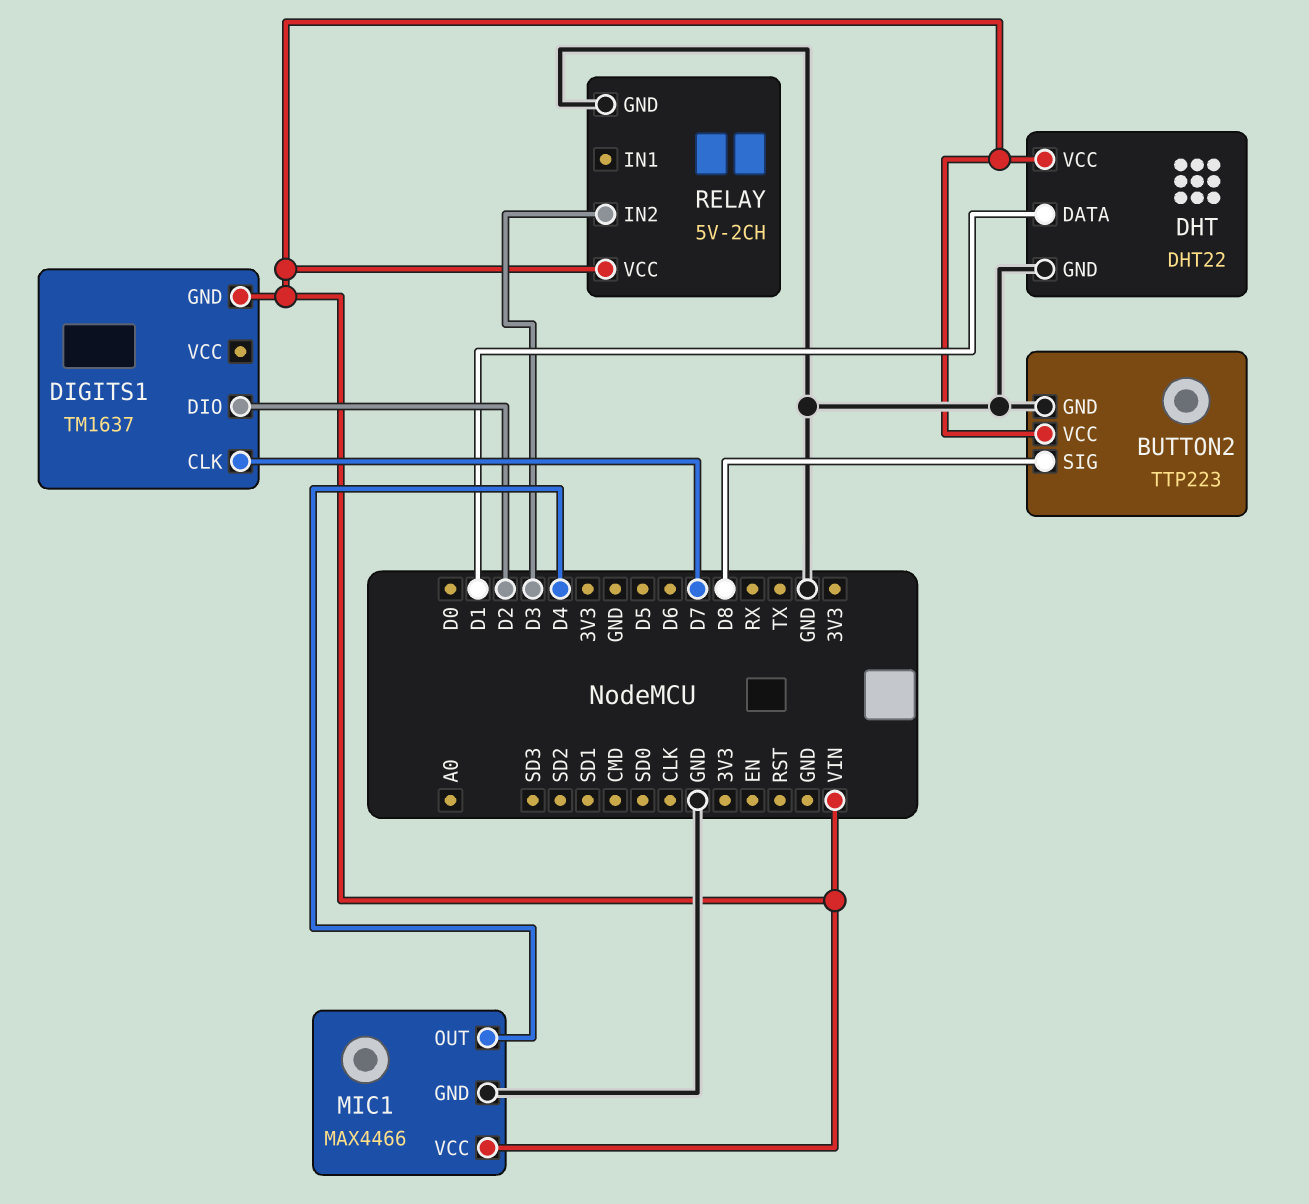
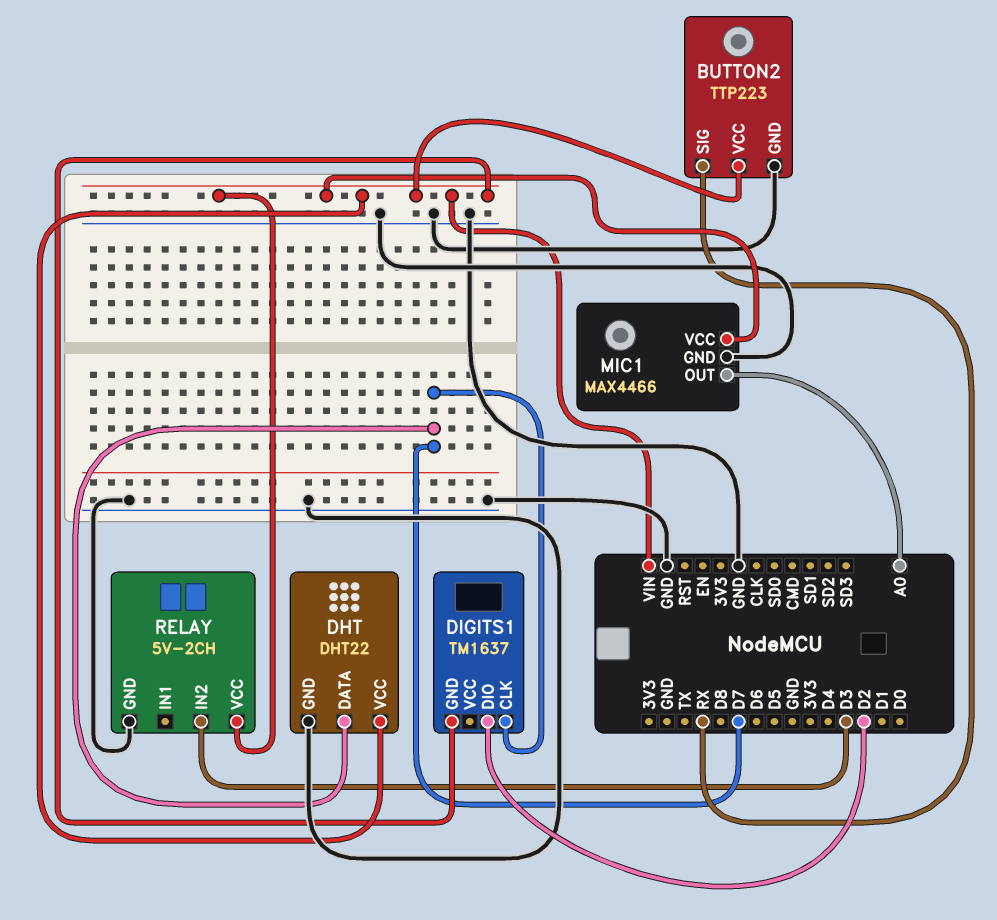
BUTTON2 pin SIG: D8 -> RX
DHT pin DATA: D1 -> D7
MIC1 pin OUT: D4 -> A0

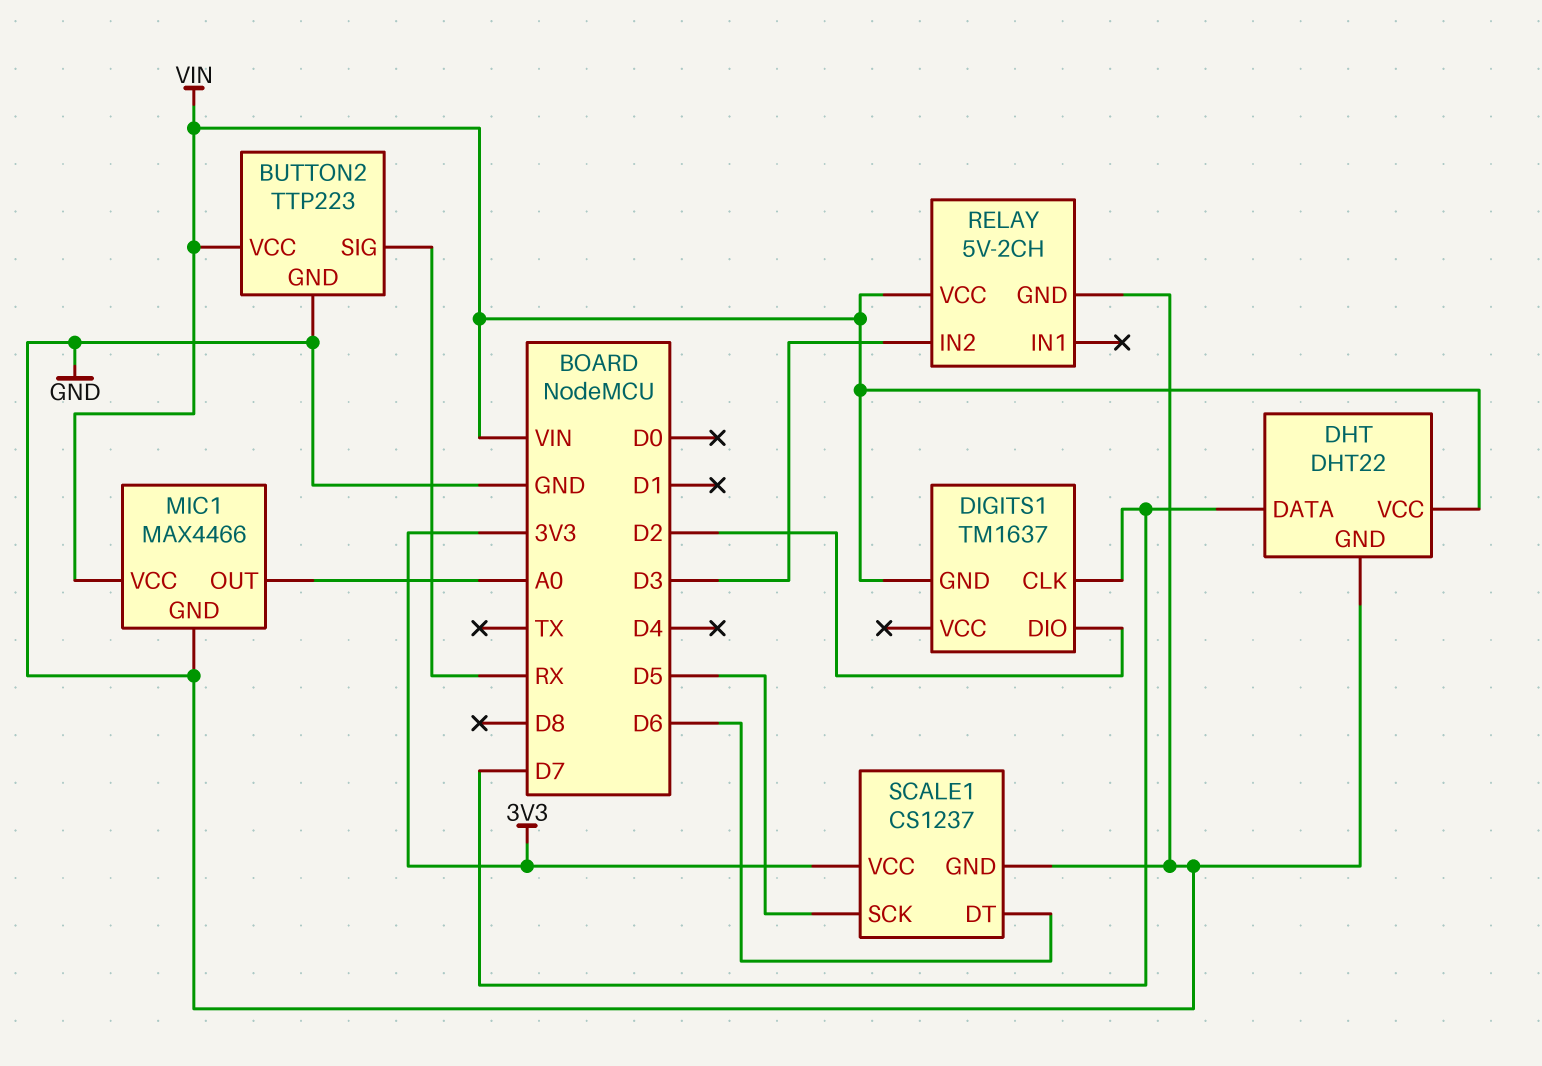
SCALE1: none -> CS1237
SCALE1 pin DT: none -> D6
SCALE1 pin GND: none -> GND
SCALE1 pin SCK: none -> D5
SCALE1 pin VCC: none -> 3V3

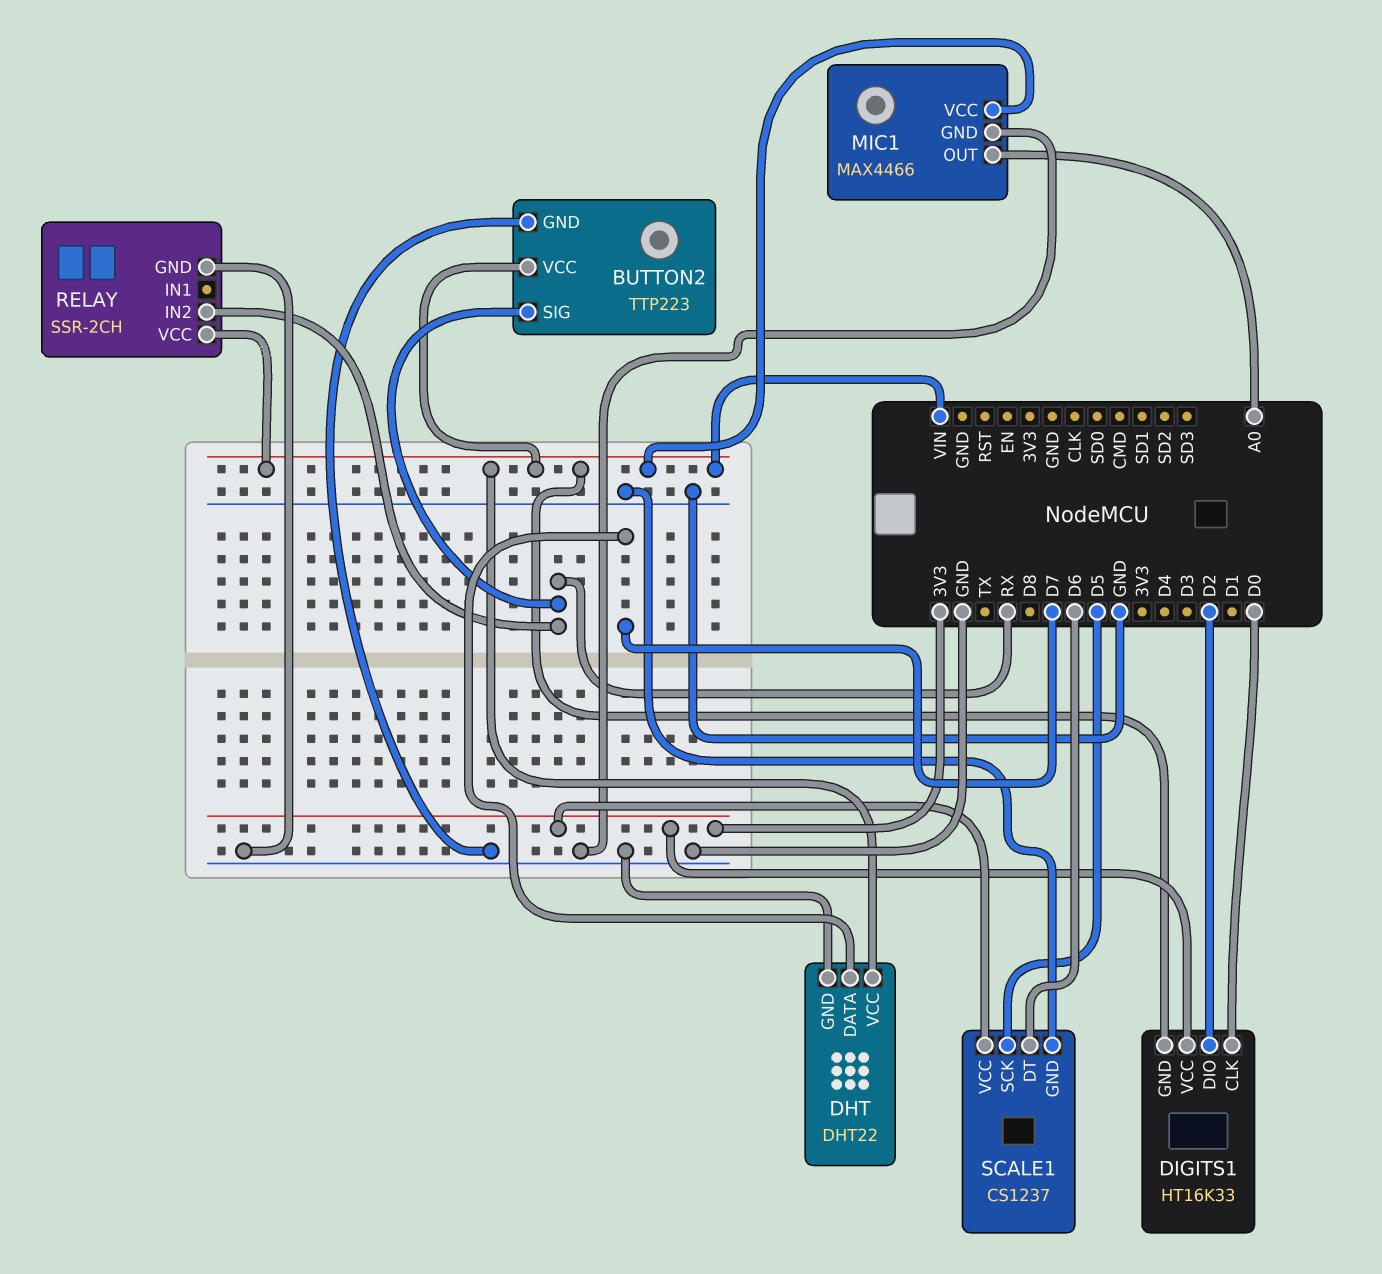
DIGITS1: TM1637 -> HT16K33
DIGITS1 pin CLK: D7 -> D0
DIGITS1 pin VCC: none -> 3V3
RELAY: 5V-2CH -> SSR-2CH
RELAY pin IN2: D3 -> RX

